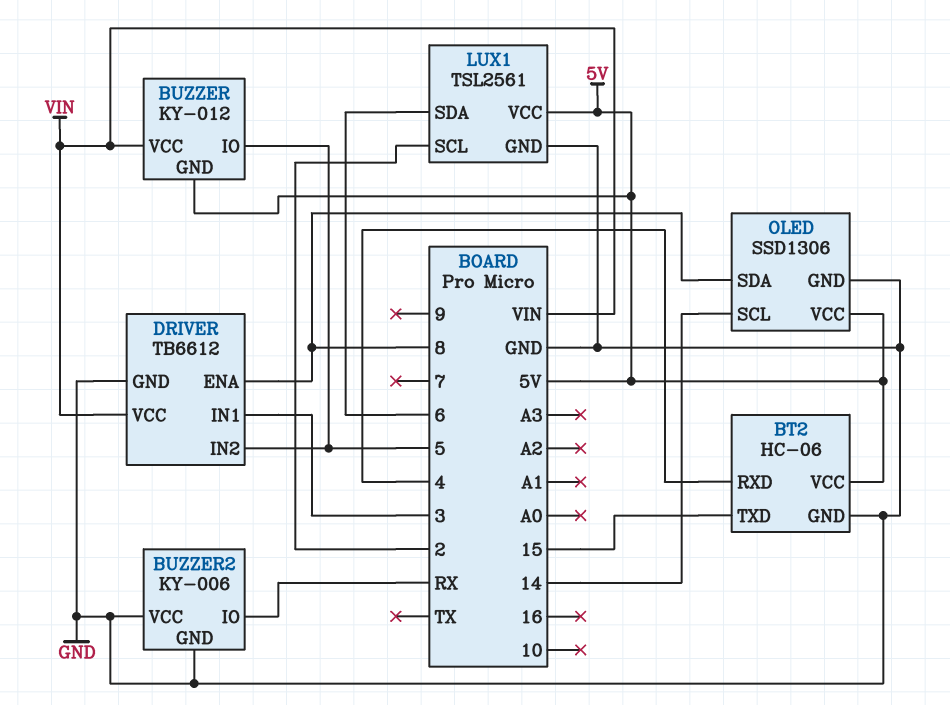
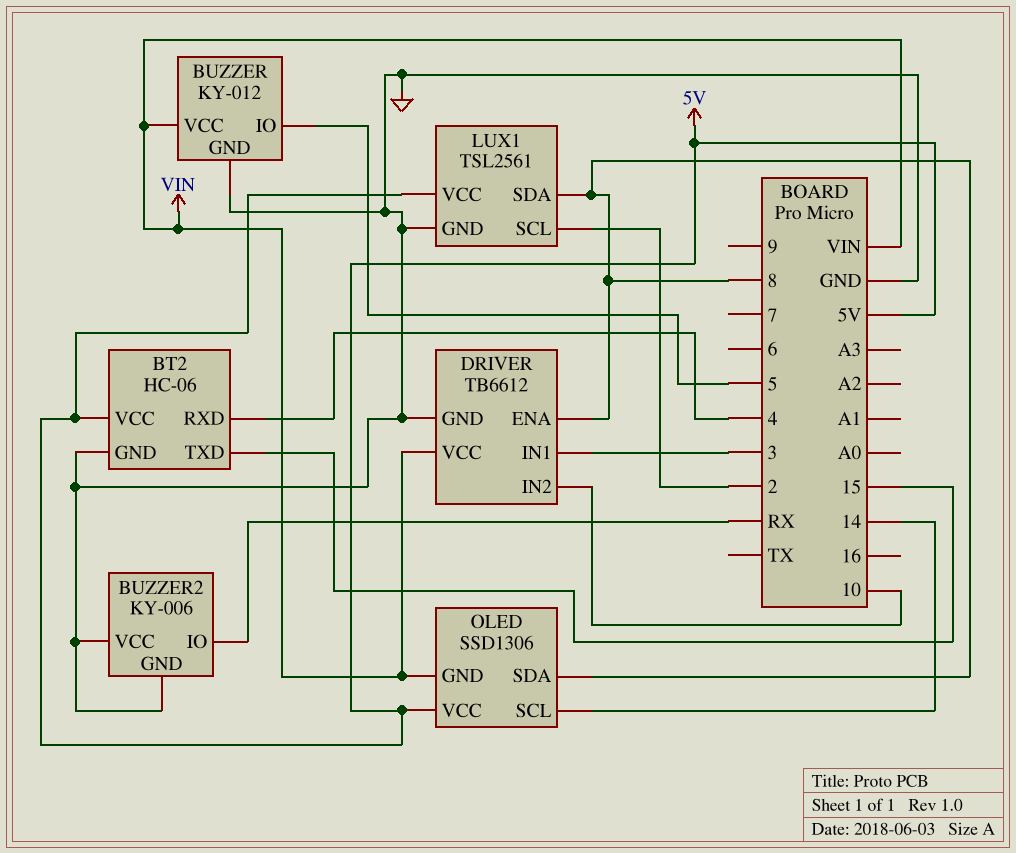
BUZZER pin GND: 5V -> GND
DRIVER pin IN2: 5 -> 10
LUX1 pin SDA: 6 -> 8
OLED pin GND: GND -> VIN

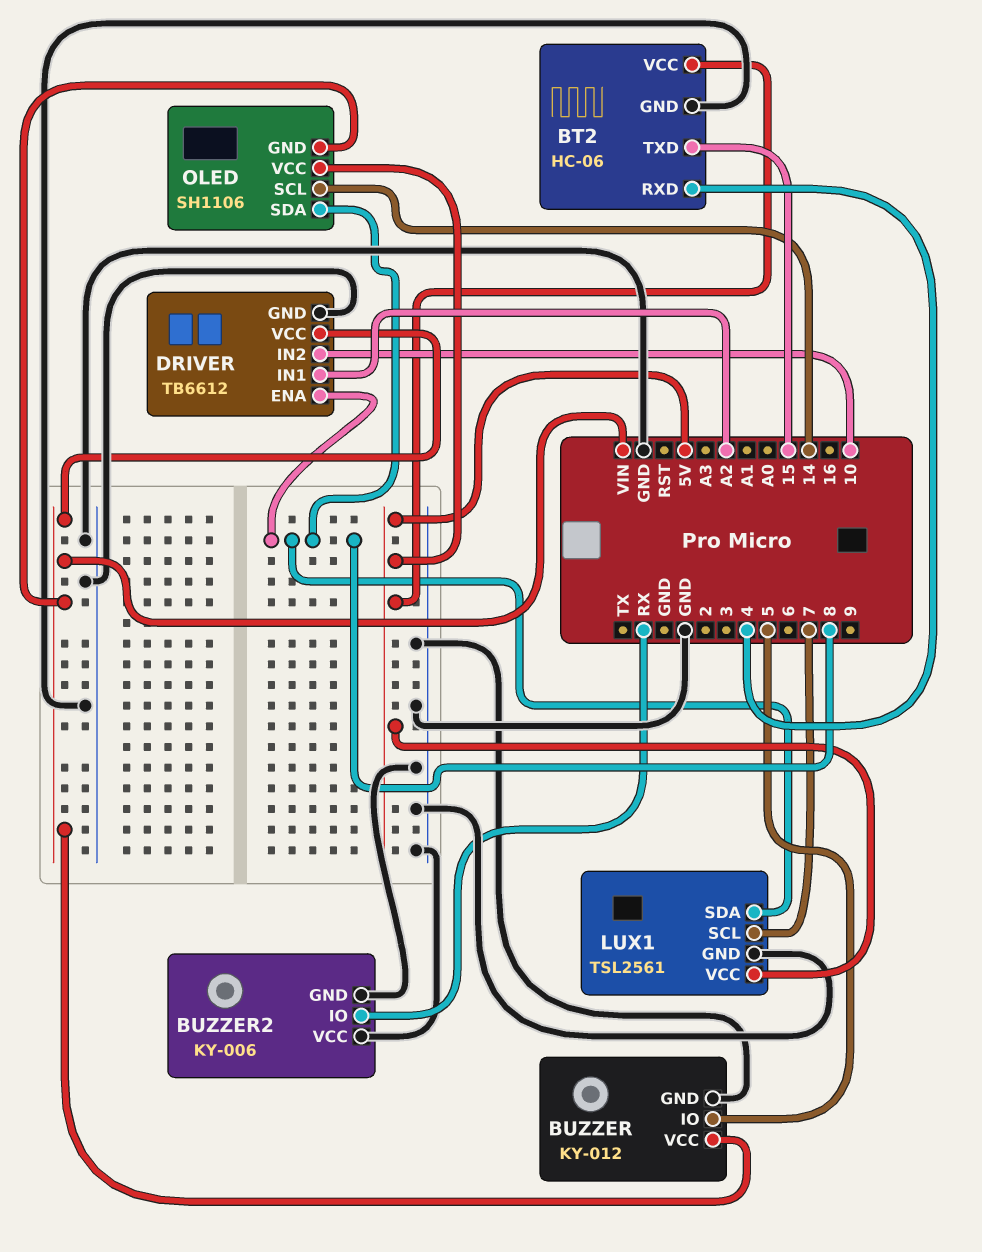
DRIVER pin IN1: 3 -> A2
LUX1 pin SCL: 2 -> 7
OLED: SSD1306 -> SH1106

